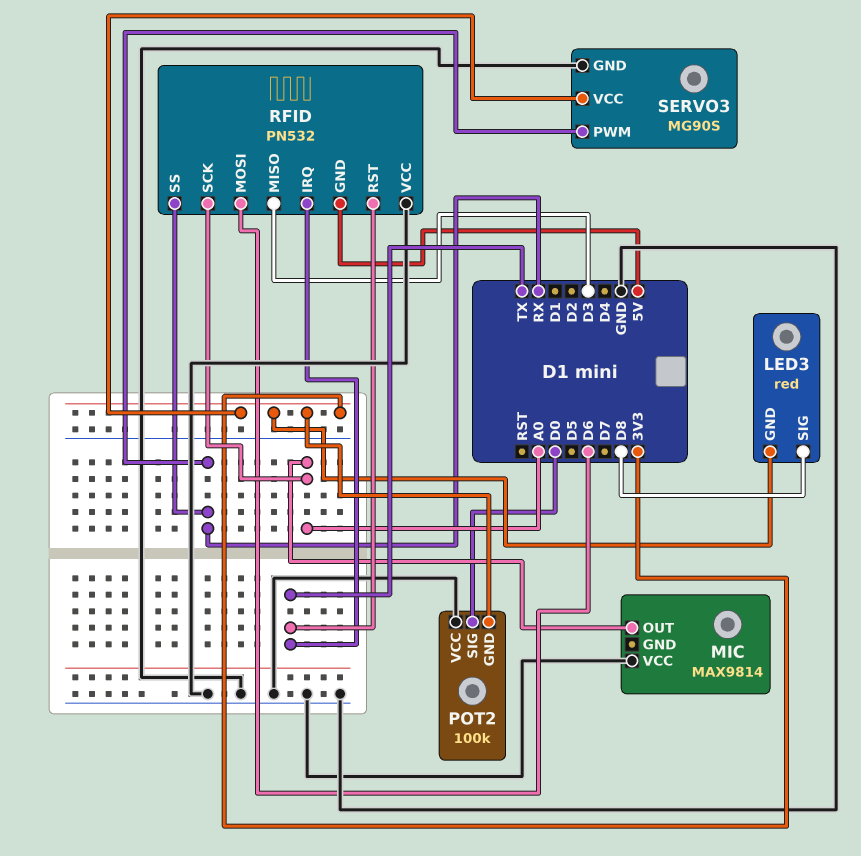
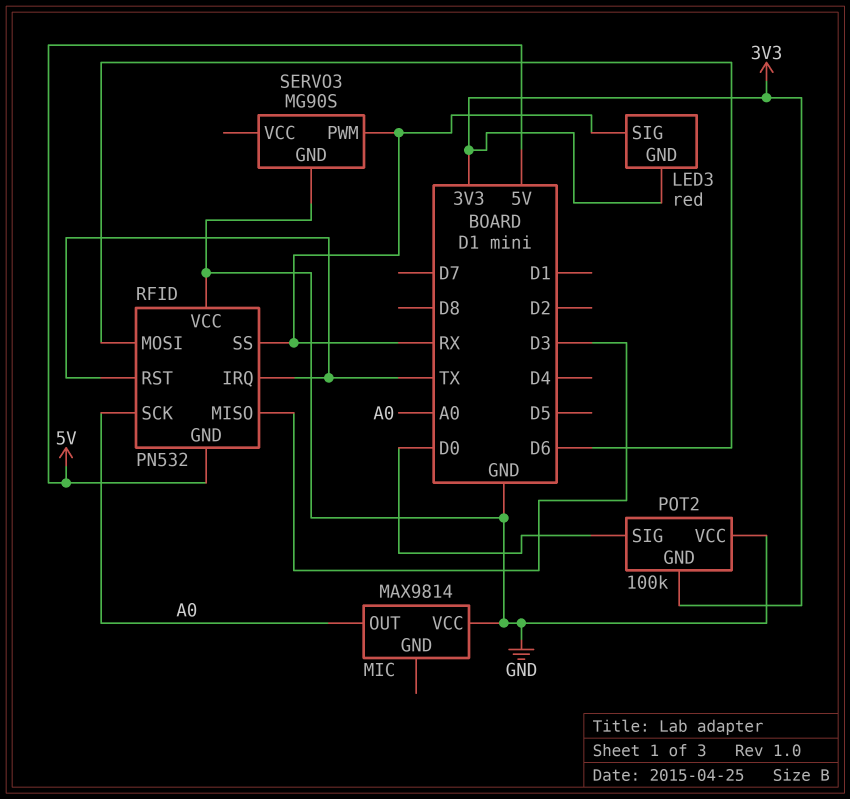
LED3 pin SIG: D8 -> RX
SERVO3 pin VCC: 3V3 -> none

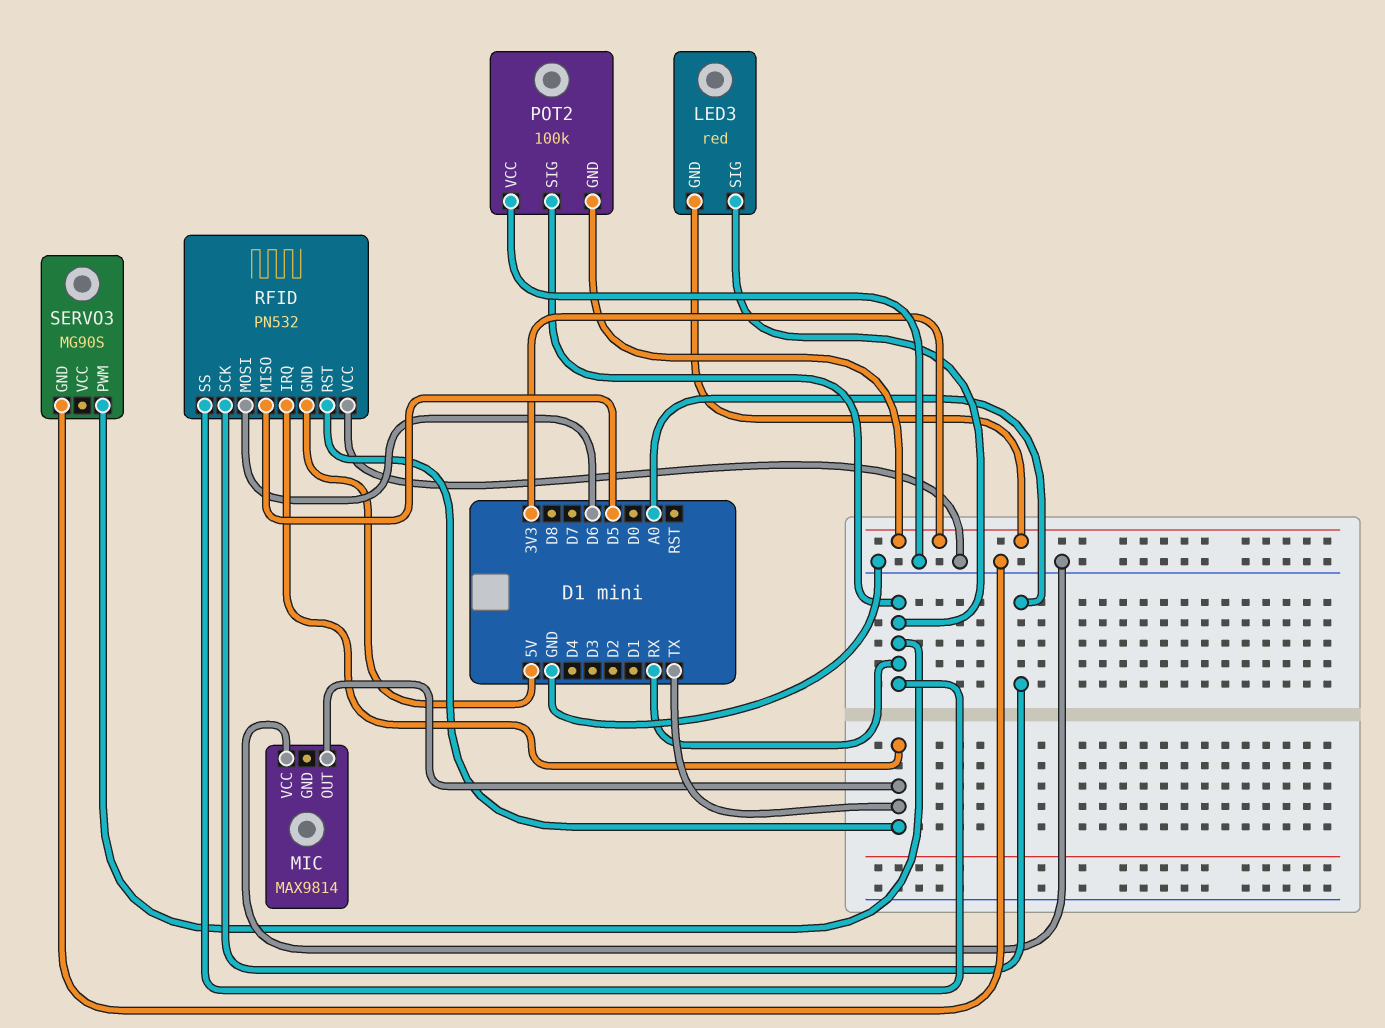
MIC pin OUT: A0 -> TX
POT2 pin SIG: D0 -> RX
RFID pin MISO: D3 -> D5

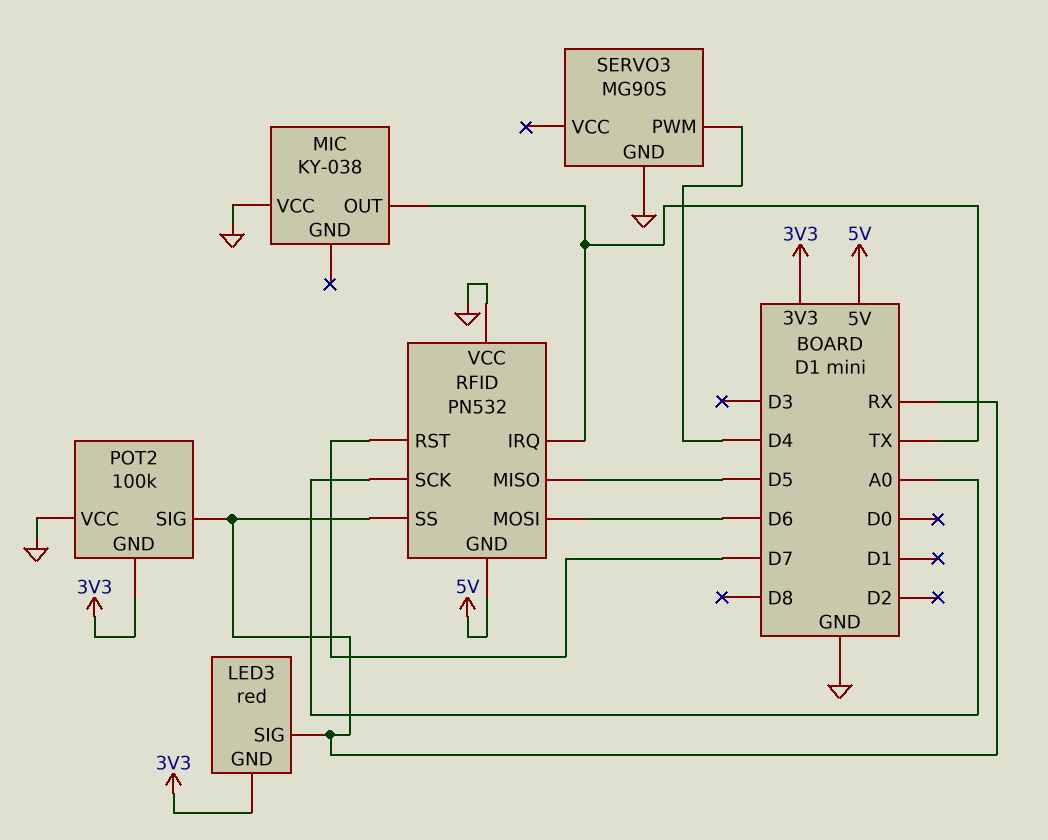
MIC: MAX9814 -> KY-038
RFID pin RST: TX -> D7
SERVO3 pin PWM: RX -> D4

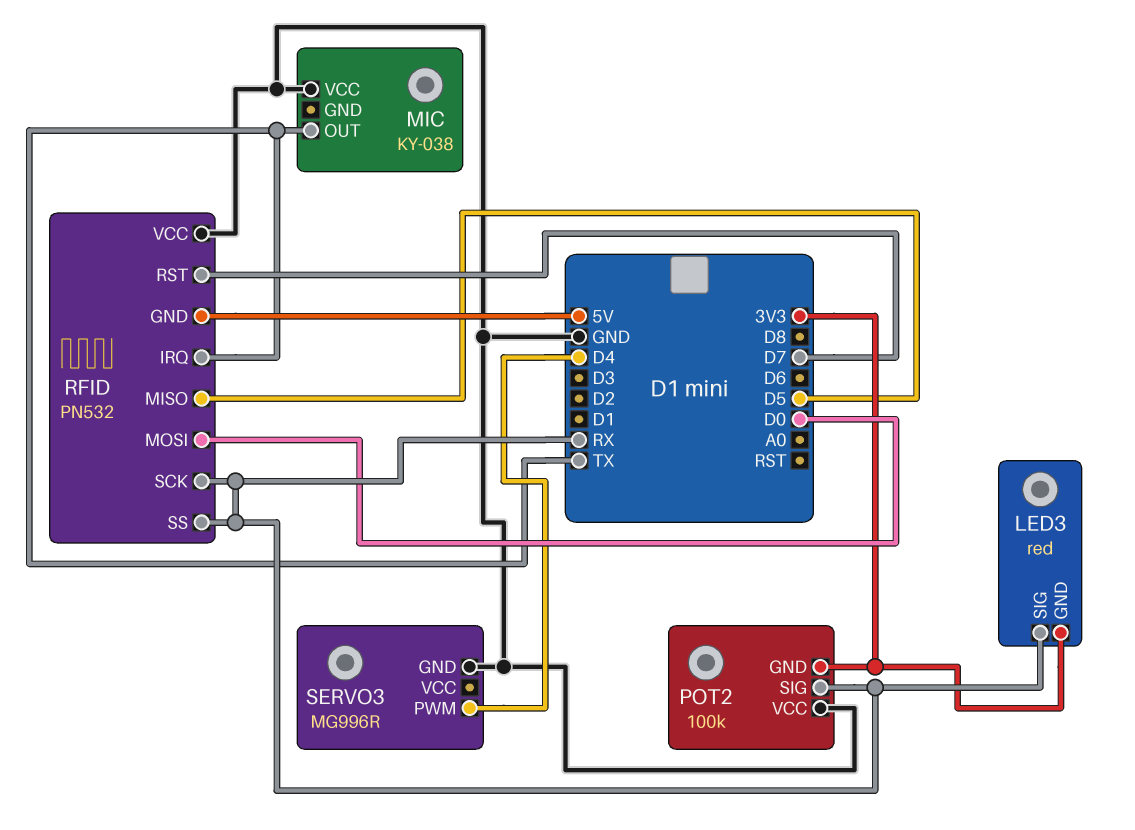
RFID pin MOSI: D6 -> D0
RFID pin SCK: A0 -> RX
SERVO3: MG90S -> MG996R

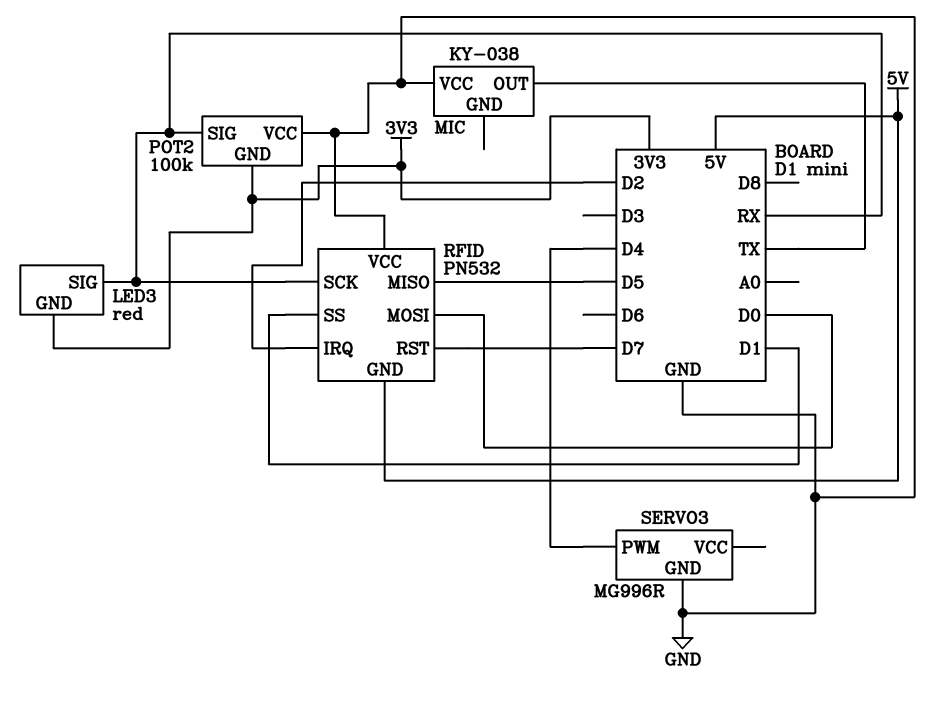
RFID pin IRQ: TX -> D2
RFID pin SS: RX -> D1

